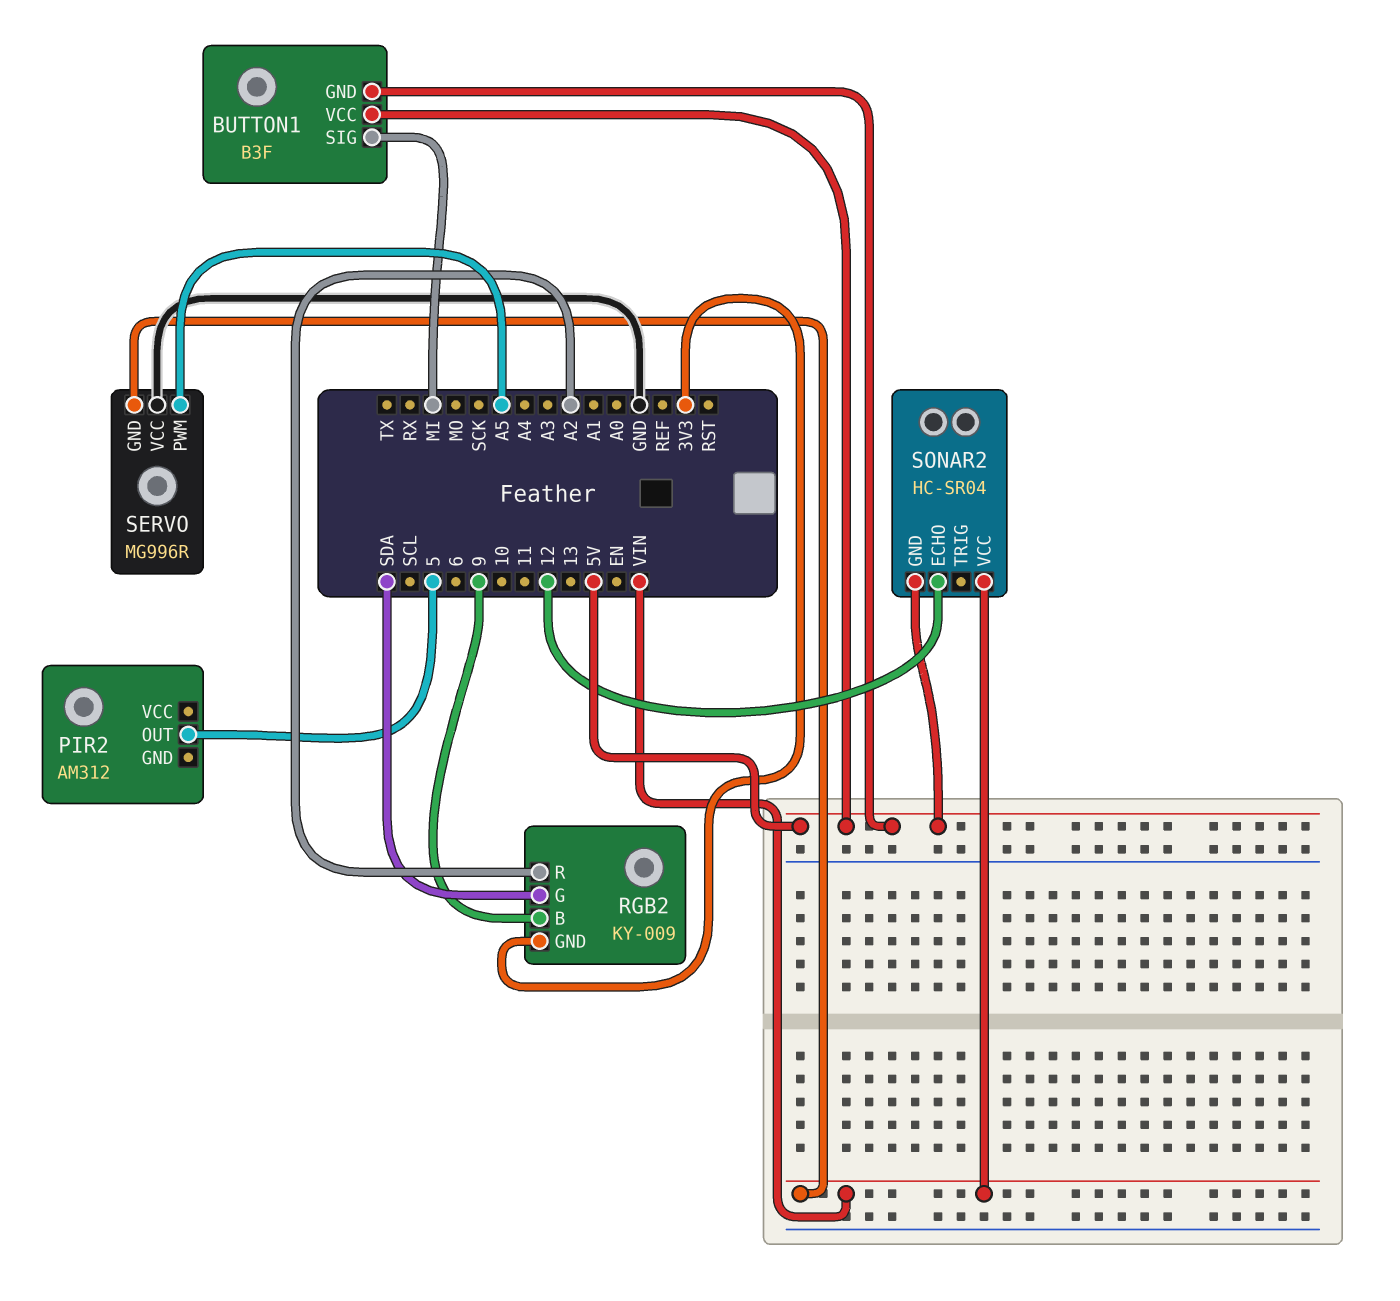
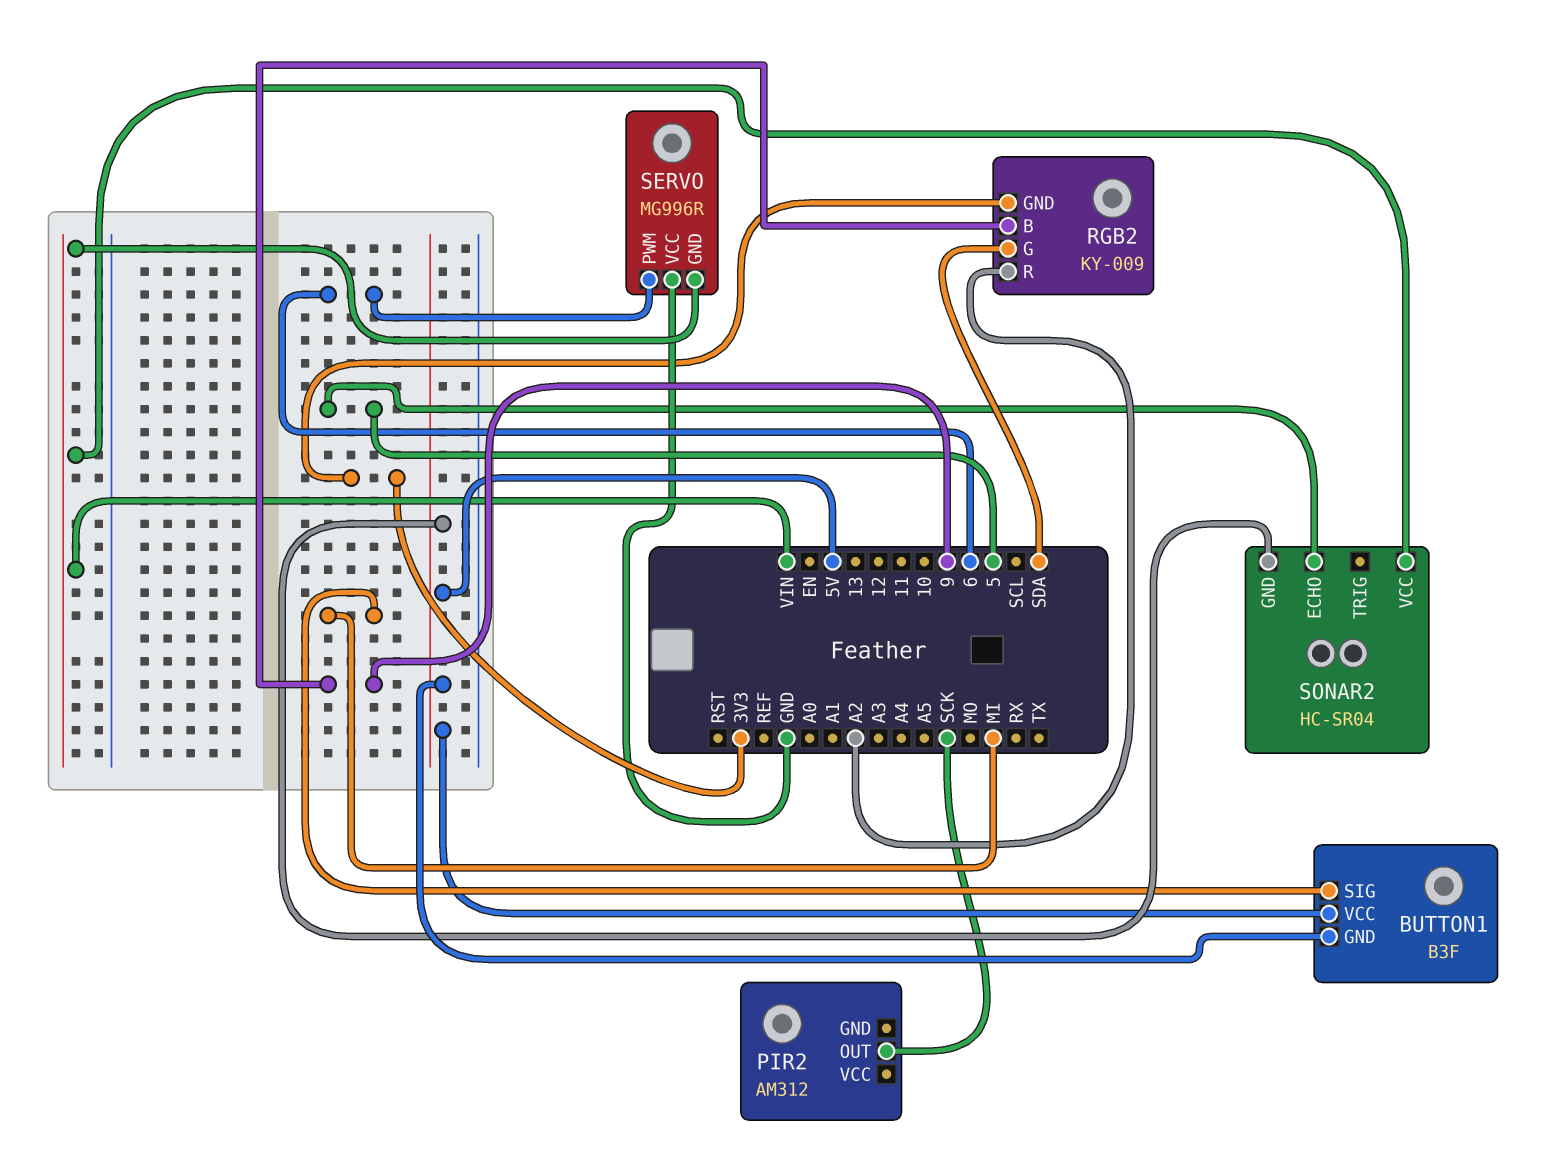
PIR2 pin OUT: 5 -> SCK
SERVO pin PWM: A5 -> 6
SONAR2 pin ECHO: 12 -> 5

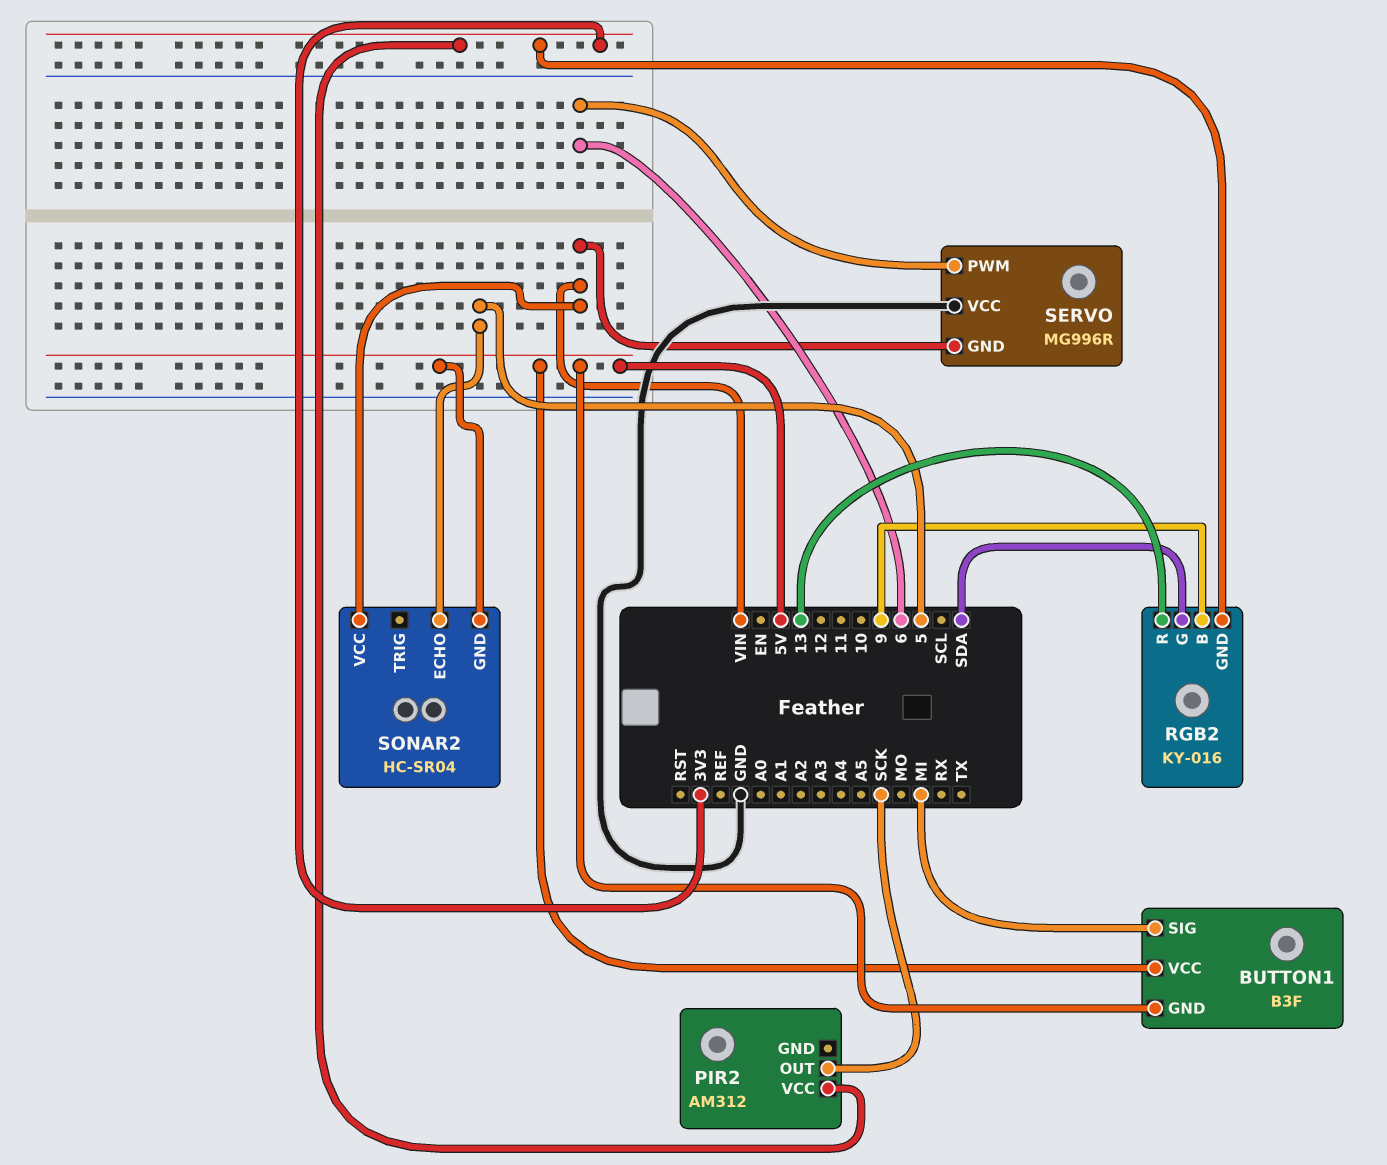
PIR2 pin VCC: none -> 3V3
RGB2: KY-009 -> KY-016
RGB2 pin R: A2 -> 13

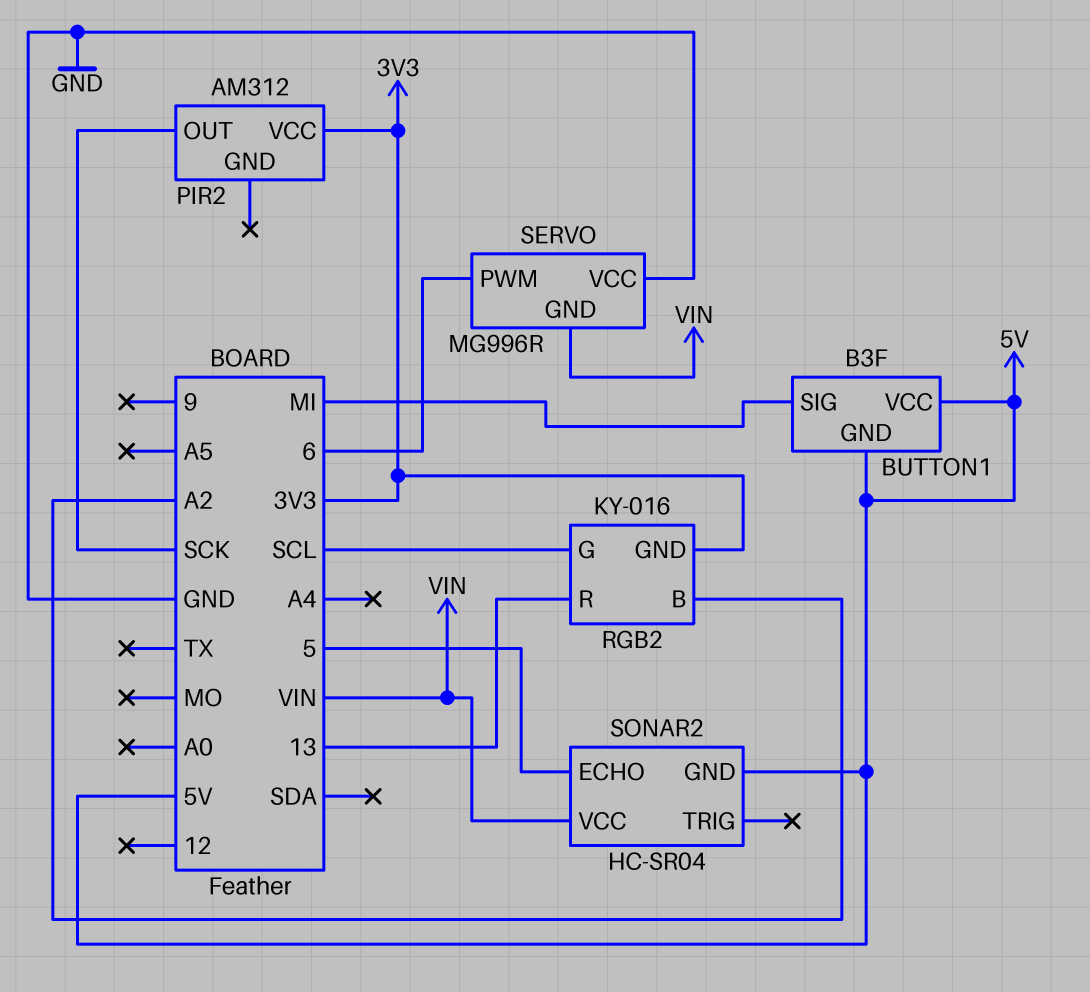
RGB2 pin B: 9 -> A2
RGB2 pin G: SDA -> SCL

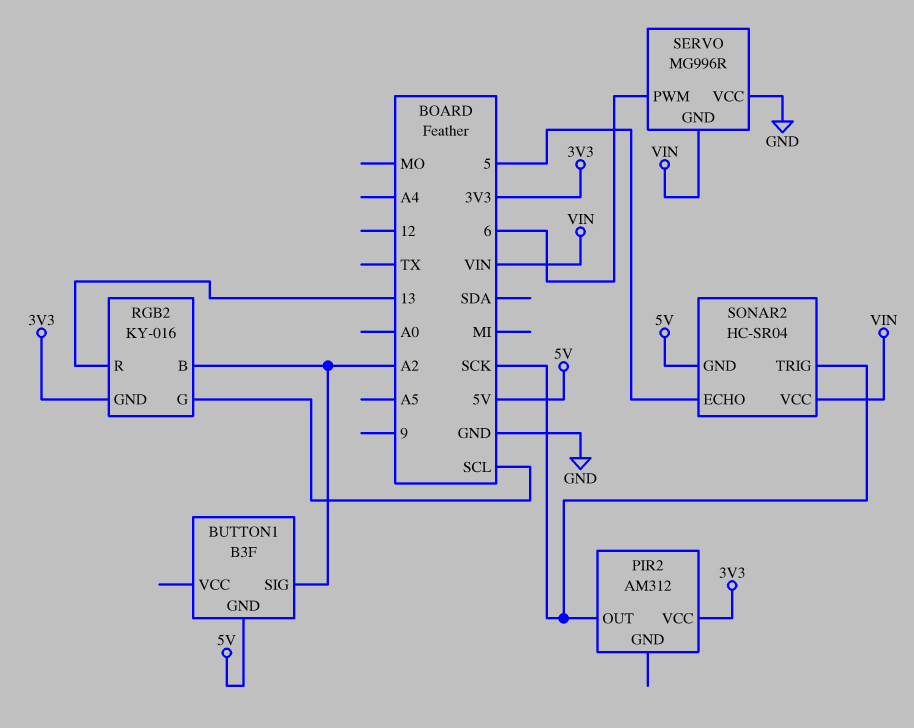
BUTTON1 pin SIG: MI -> A2
BUTTON1 pin VCC: 5V -> none
SONAR2 pin TRIG: none -> SCK

